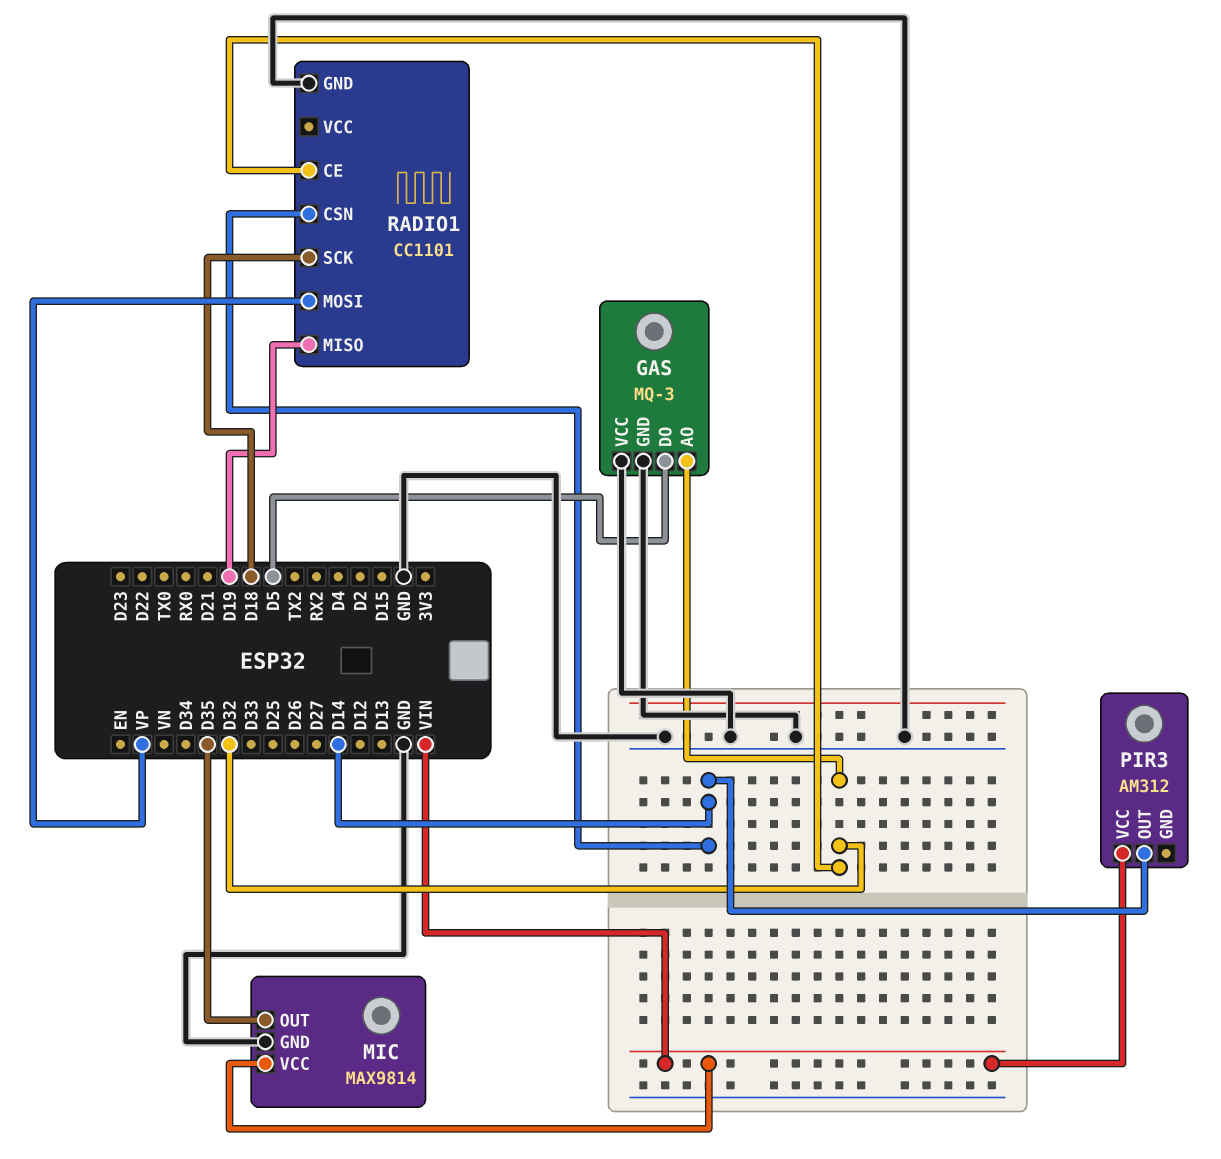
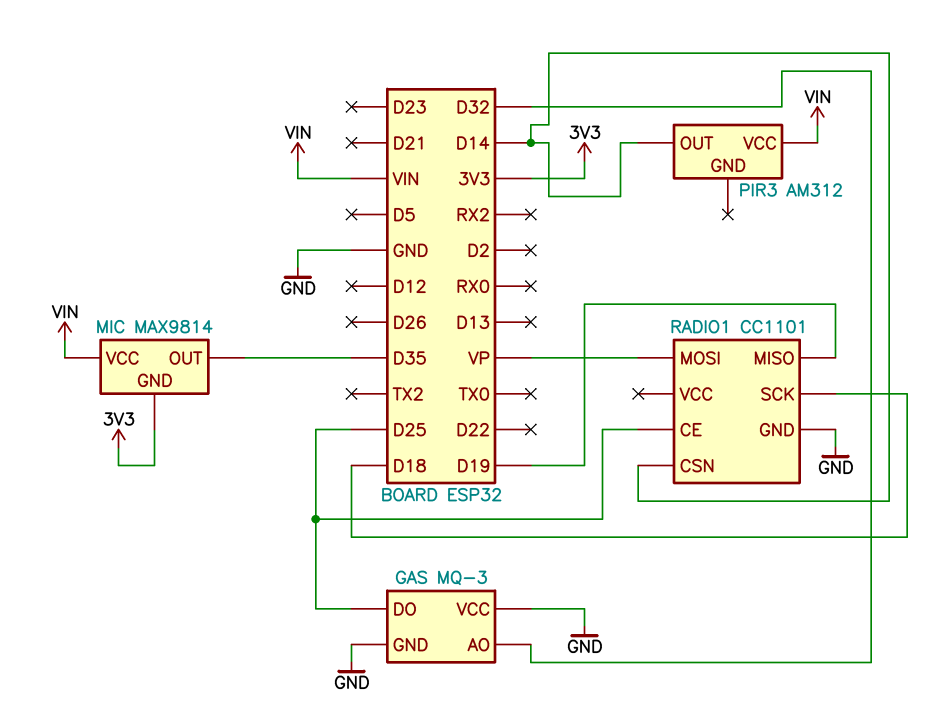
GAS pin DO: D5 -> D25
MIC pin GND: GND -> 3V3
RADIO1 pin CE: D32 -> D25

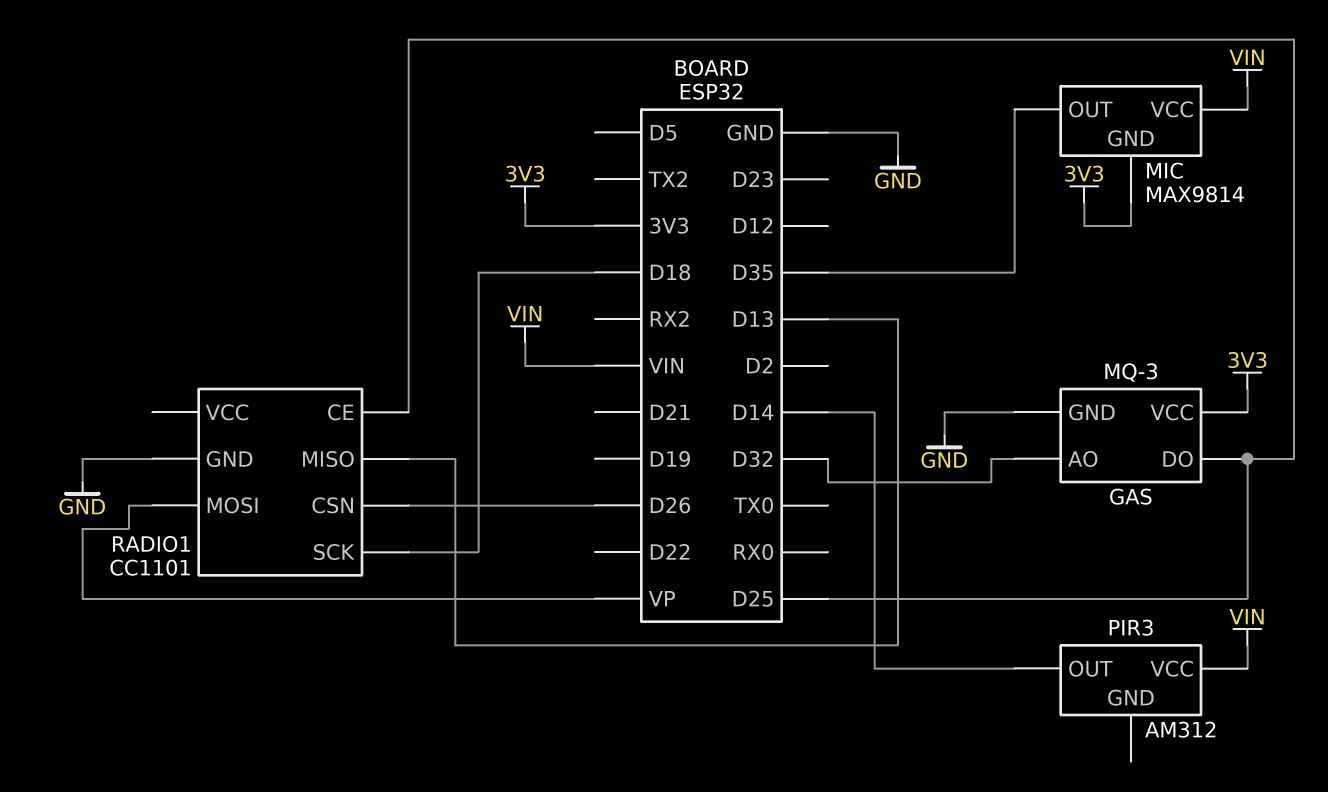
GAS pin VCC: GND -> 3V3
RADIO1 pin CSN: D14 -> D26
RADIO1 pin MISO: D19 -> D13

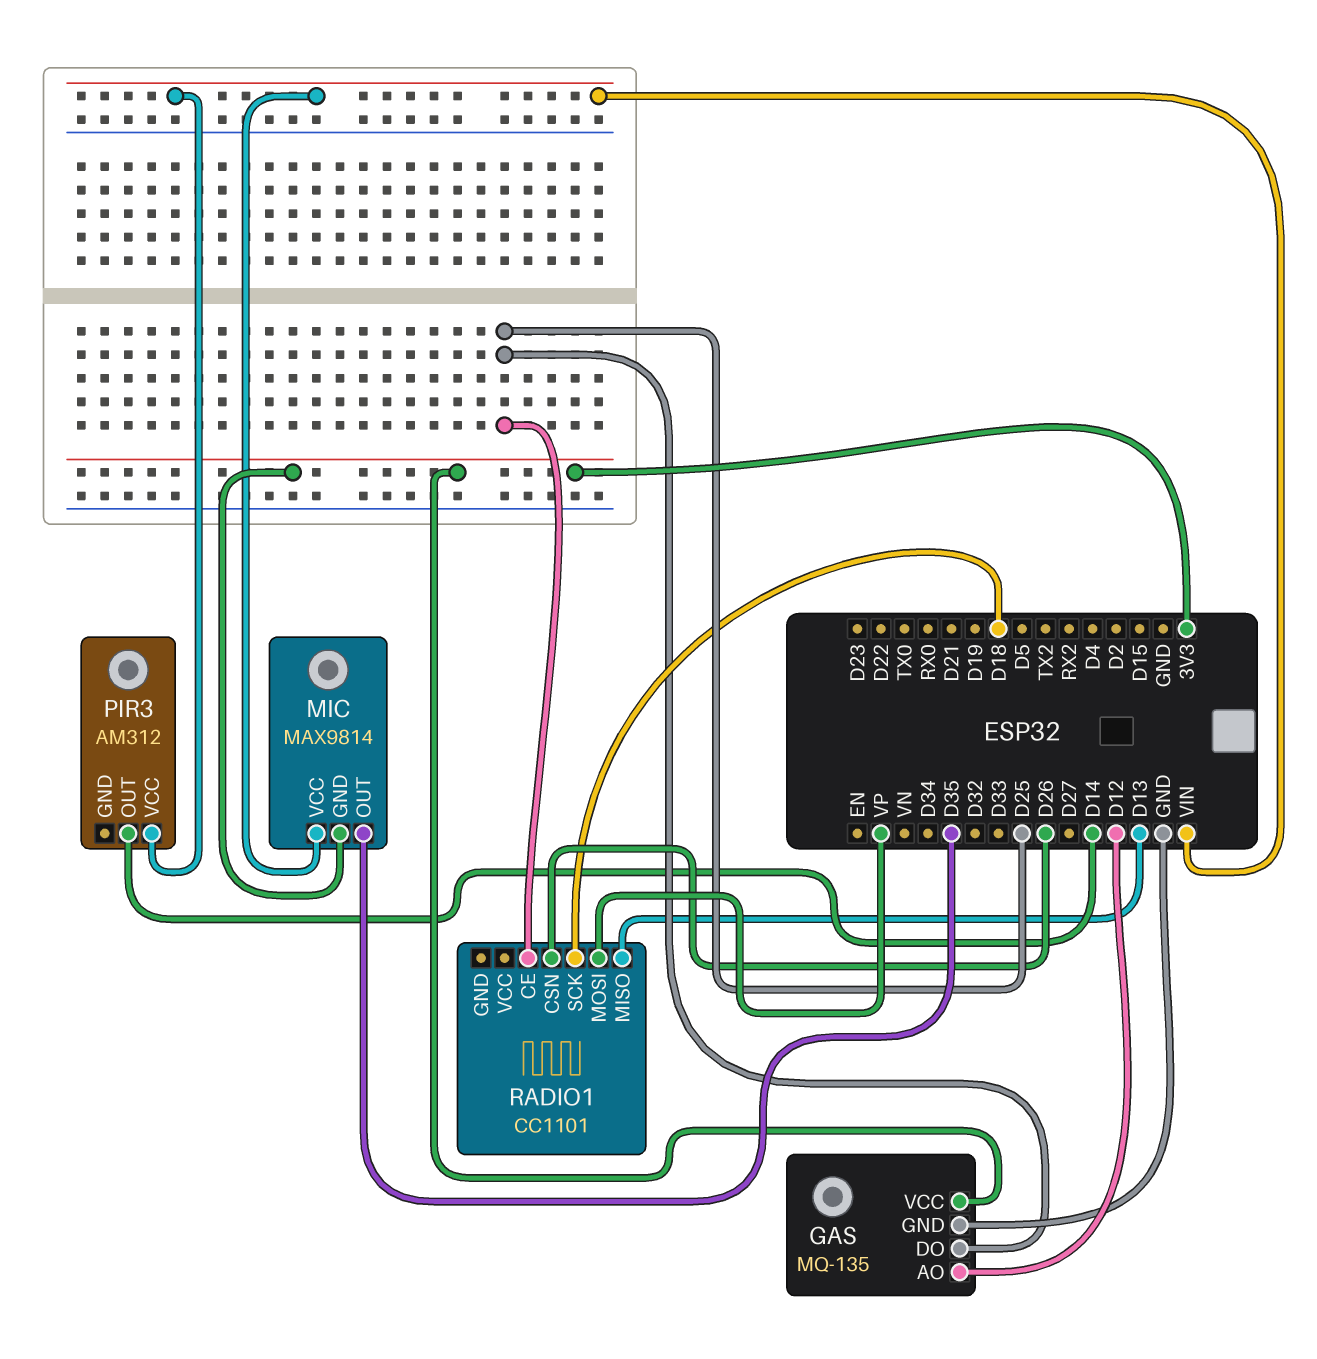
GAS: MQ-3 -> MQ-135
GAS pin AO: D32 -> D12
RADIO1 pin GND: GND -> none

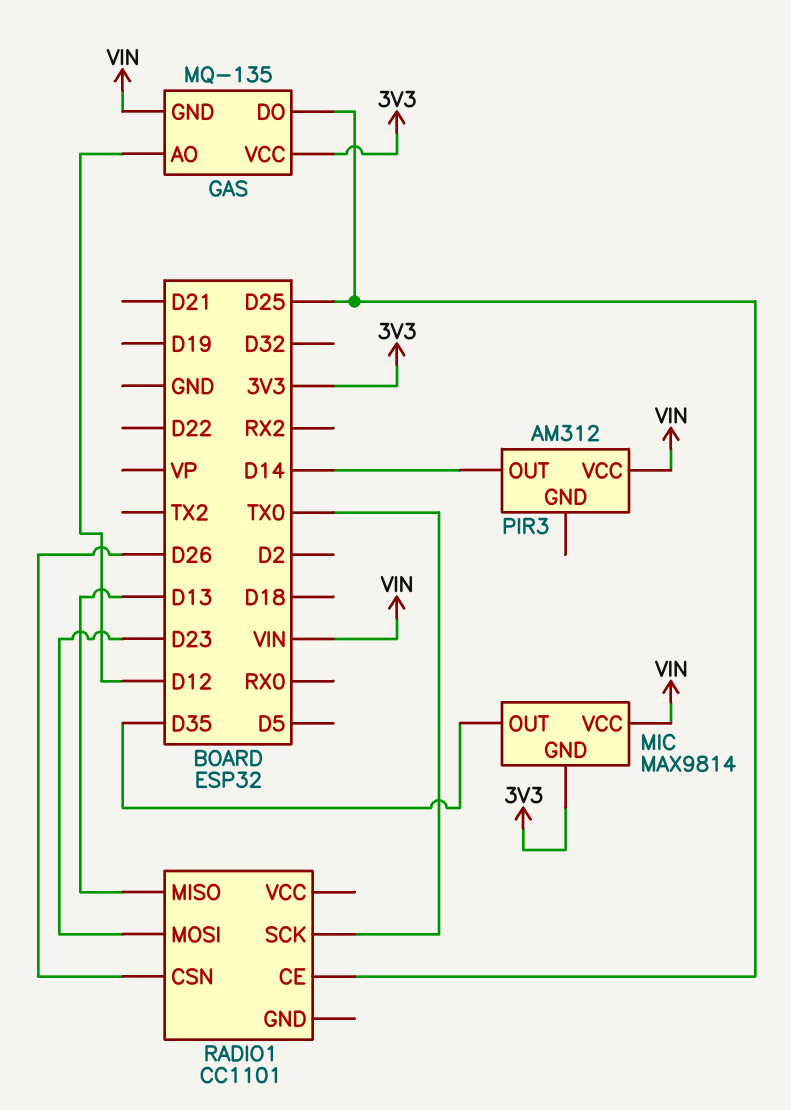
GAS pin GND: GND -> VIN
RADIO1 pin MOSI: VP -> D23
RADIO1 pin SCK: D18 -> TX0

